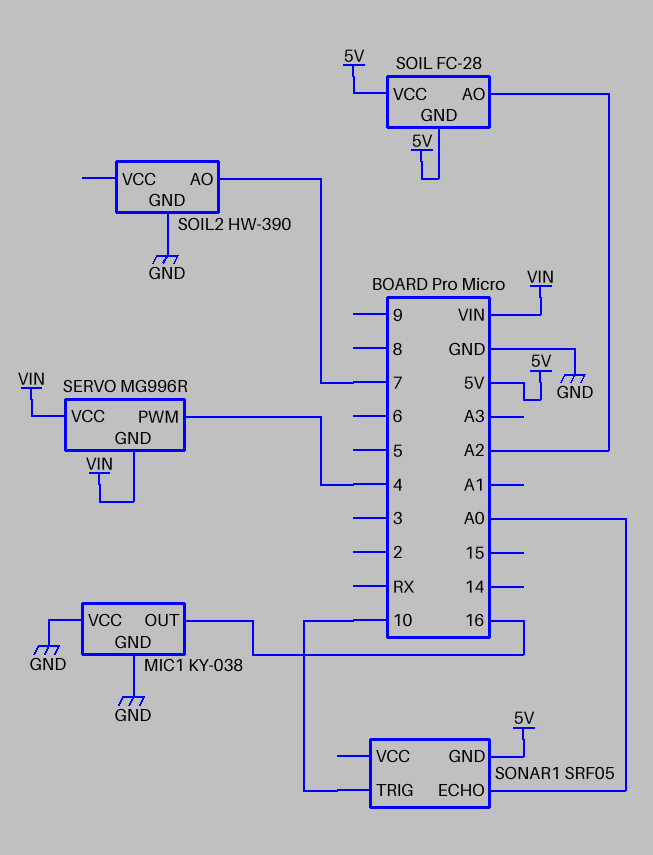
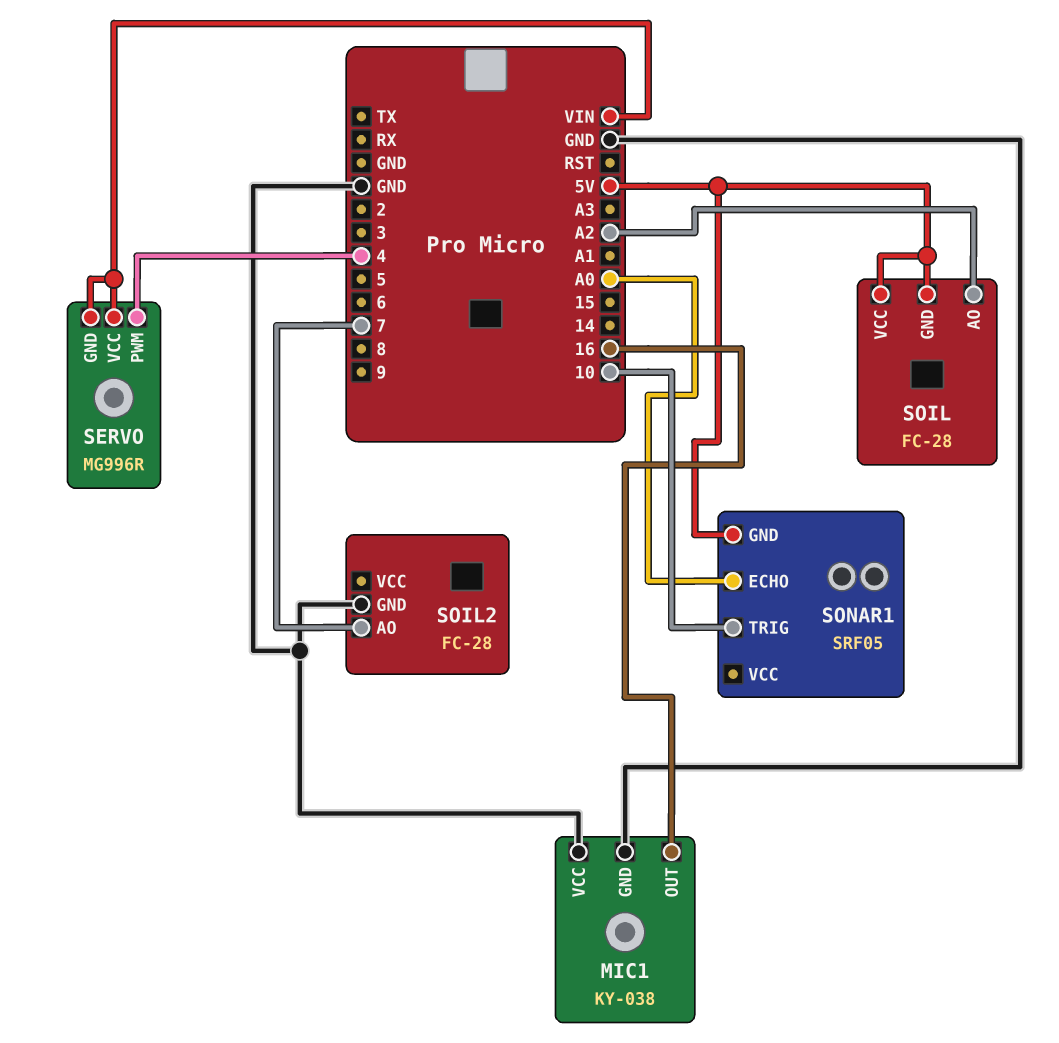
SOIL2: HW-390 -> FC-28

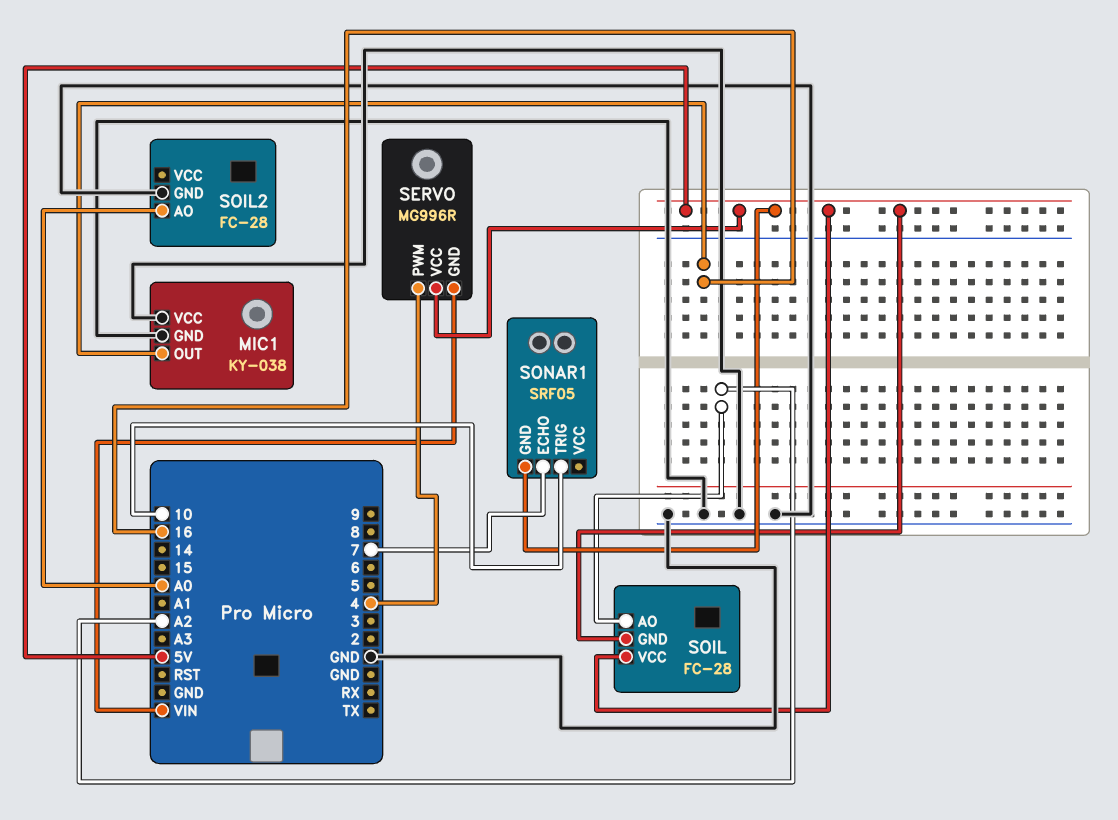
SERVO pin VCC: VIN -> 5V
SOIL2 pin AO: 7 -> A0
SONAR1 pin ECHO: A0 -> 7

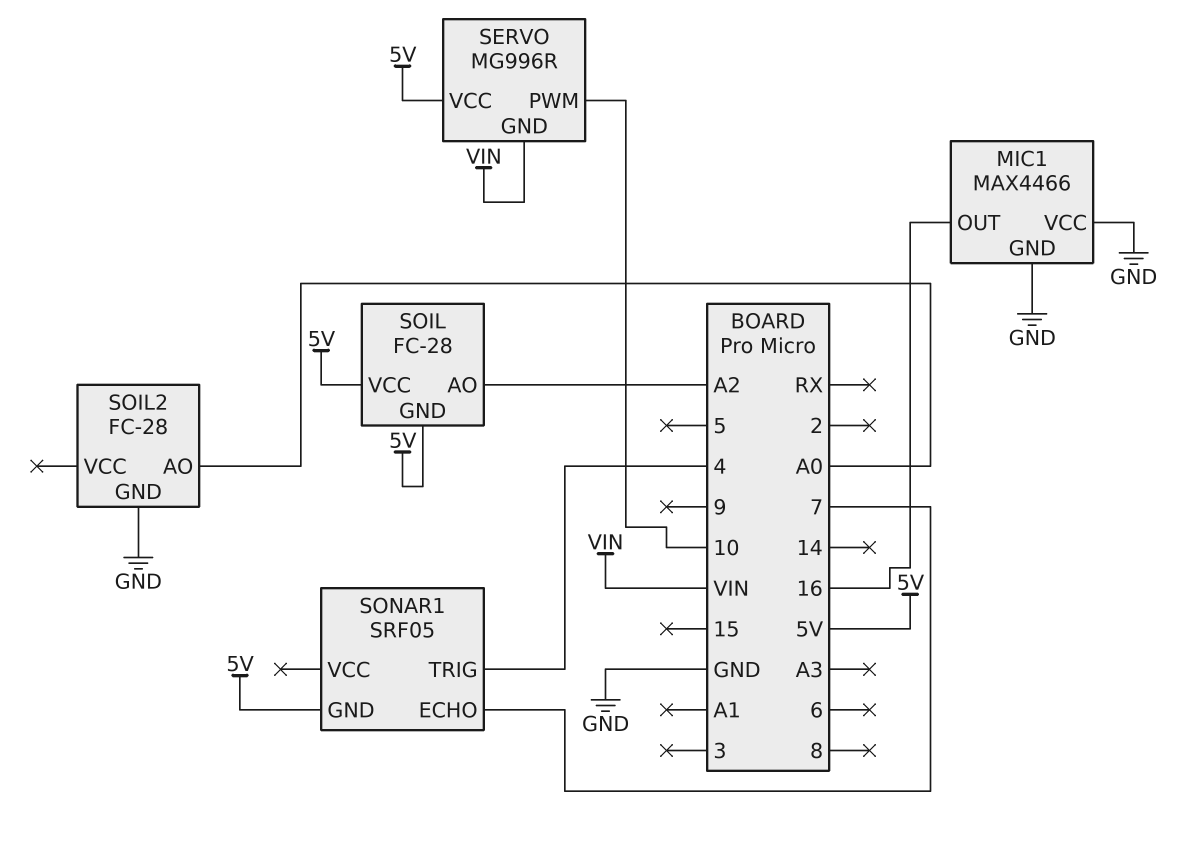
MIC1: KY-038 -> MAX4466
SERVO pin PWM: 4 -> 10
SONAR1 pin TRIG: 10 -> 4

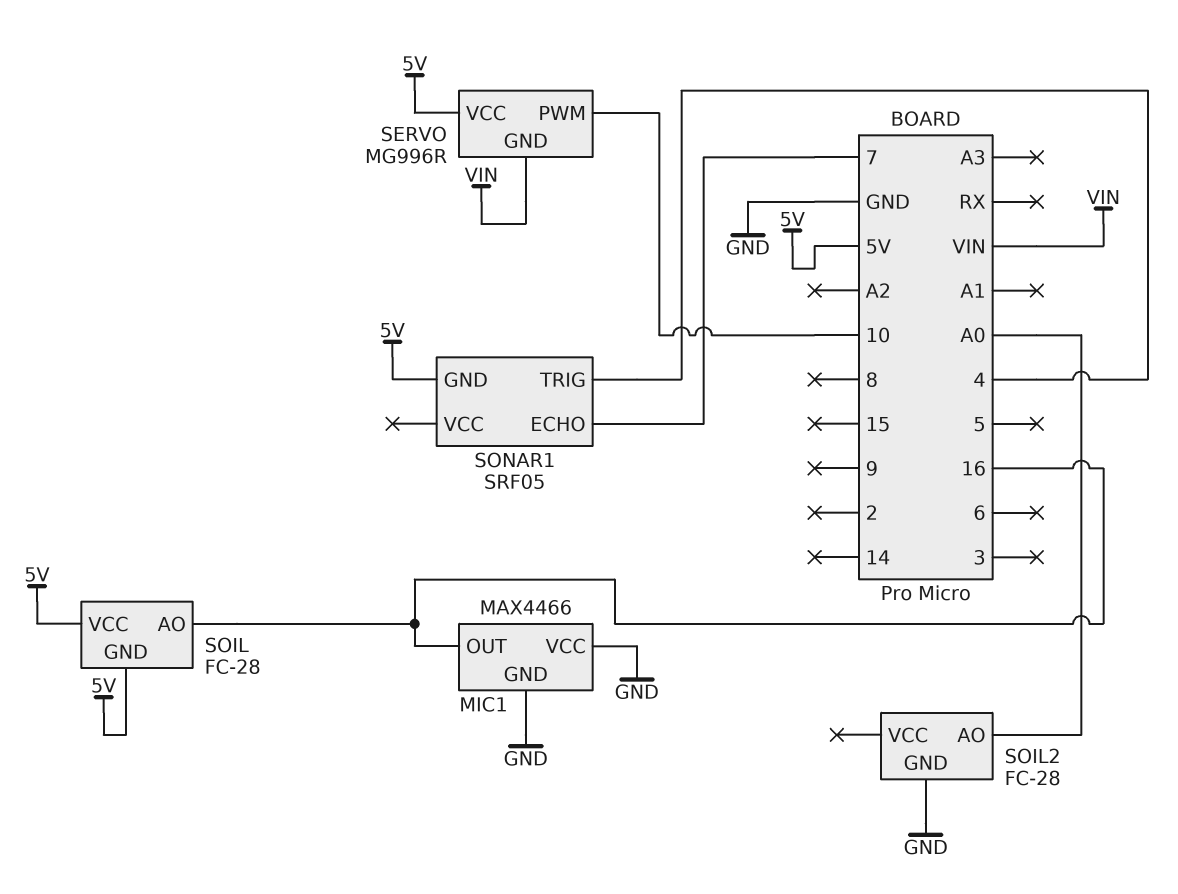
SOIL pin AO: A2 -> 16

